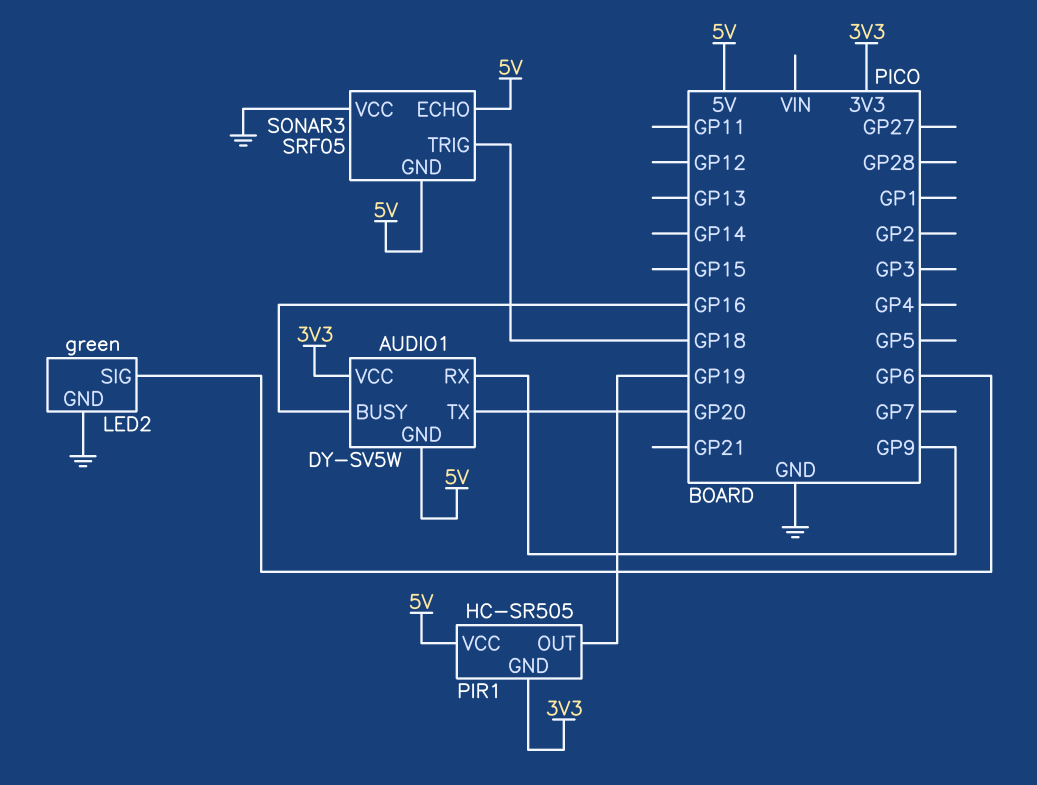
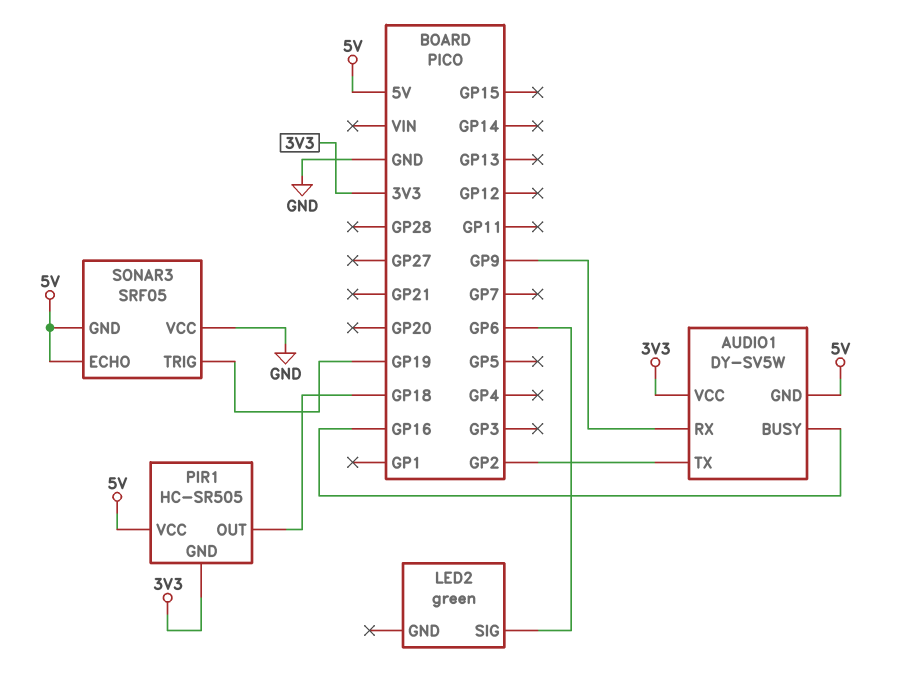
AUDIO1 pin TX: GP20 -> GP2
LED2 pin GND: GND -> none
PIR1 pin OUT: GP19 -> GP18
SONAR3 pin TRIG: GP18 -> GP19

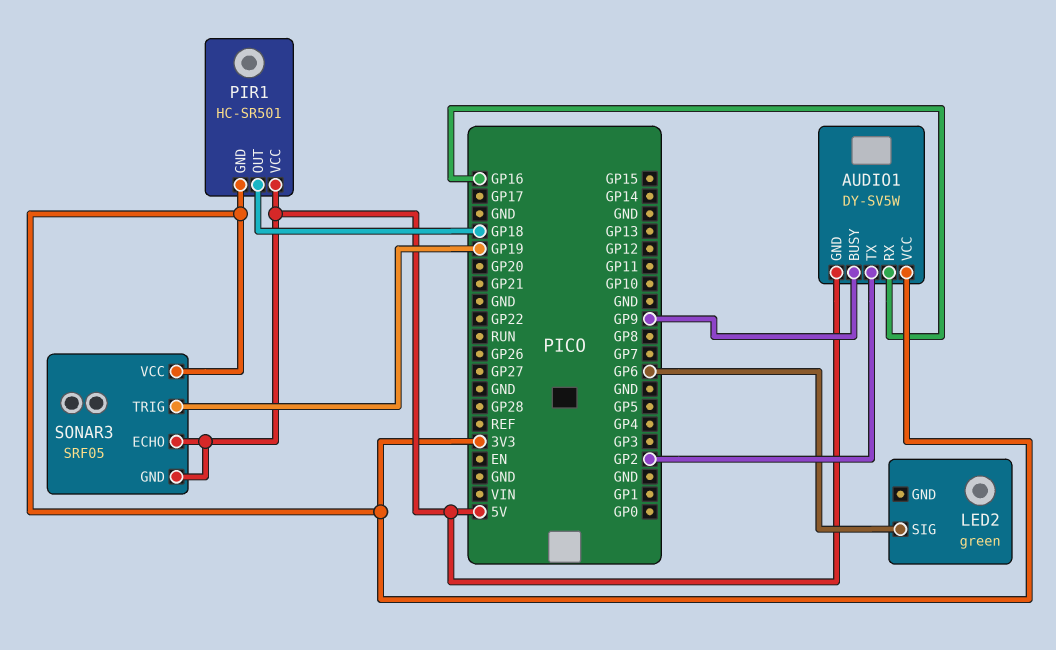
AUDIO1 pin BUSY: GP16 -> GP9
AUDIO1 pin RX: GP9 -> GP16
PIR1: HC-SR505 -> HC-SR501
SONAR3 pin VCC: GND -> 3V3

